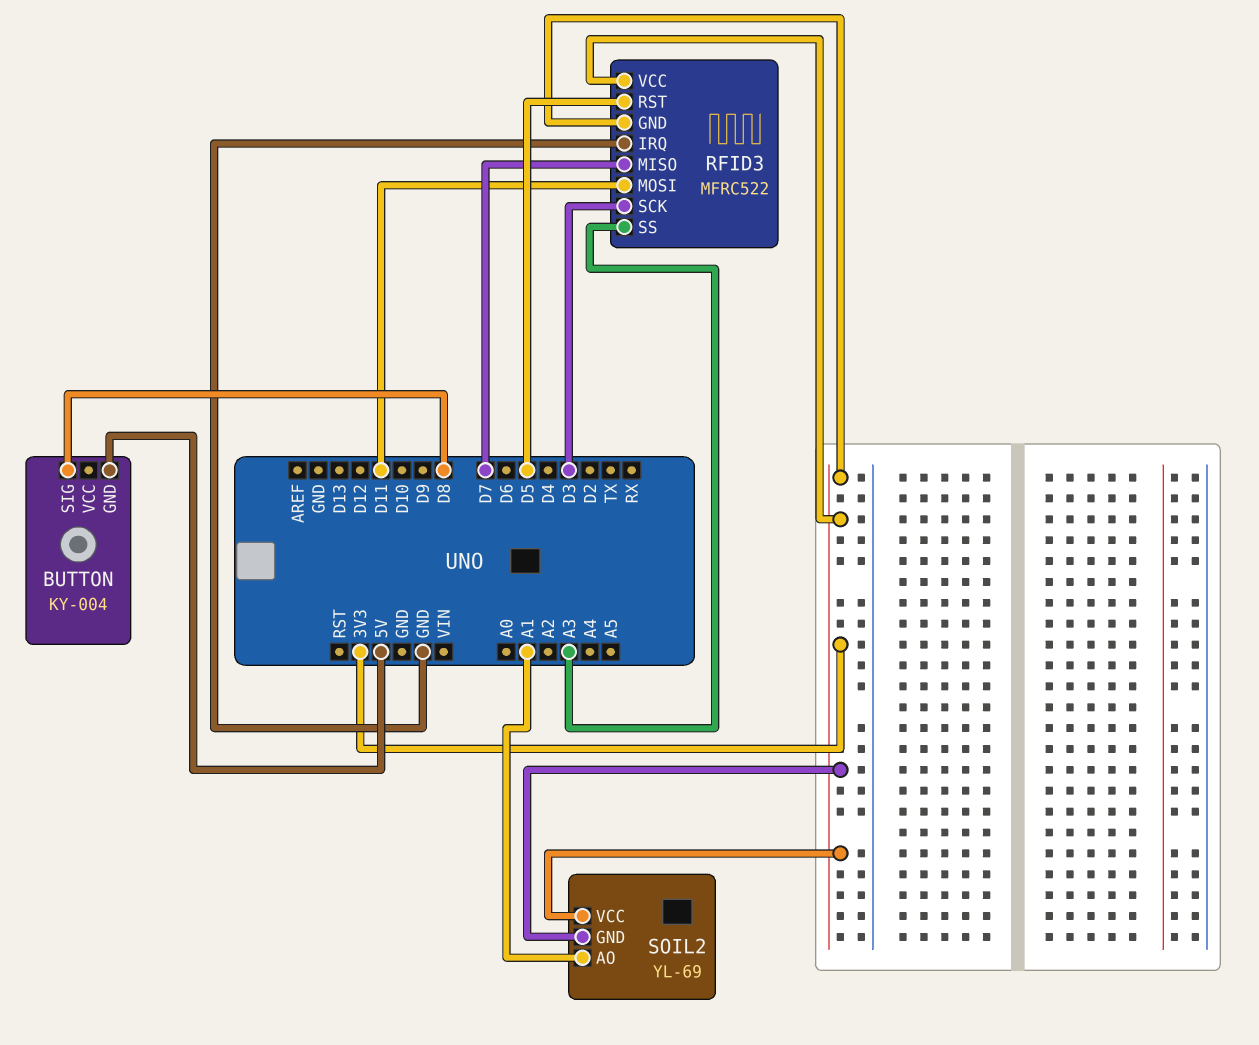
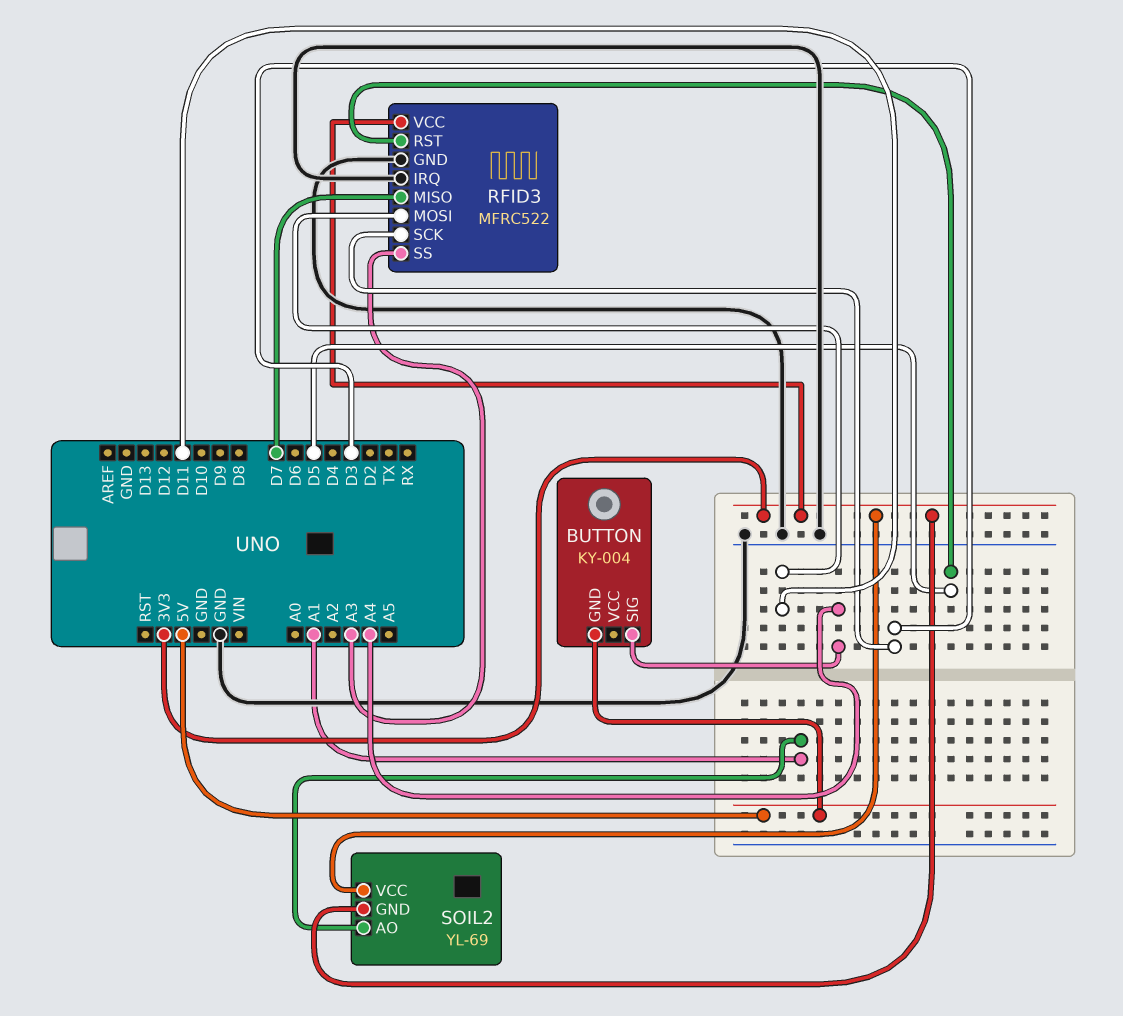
BUTTON pin SIG: D8 -> A4
RFID3 pin GND: 3V3 -> GND

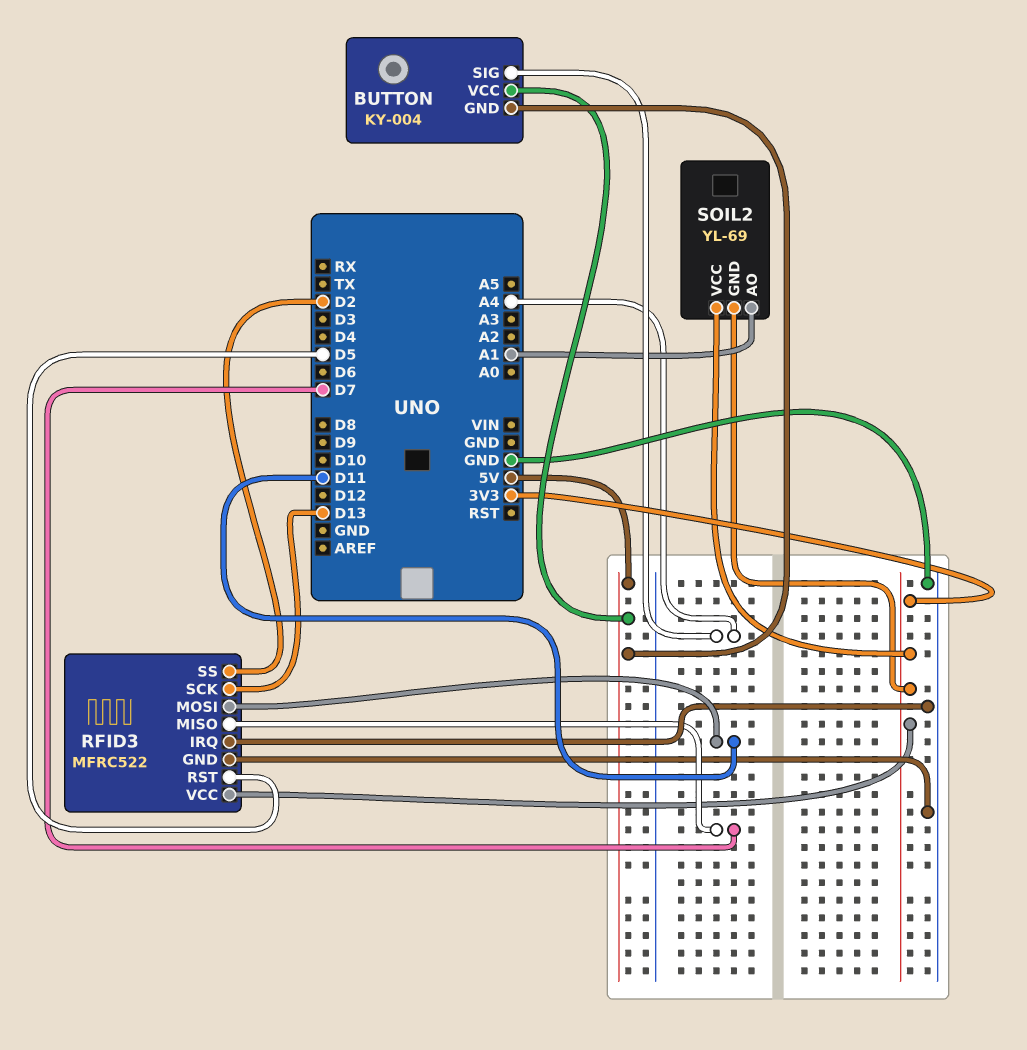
BUTTON pin VCC: none -> 5V
RFID3 pin SCK: D3 -> D13
RFID3 pin SS: A3 -> D2

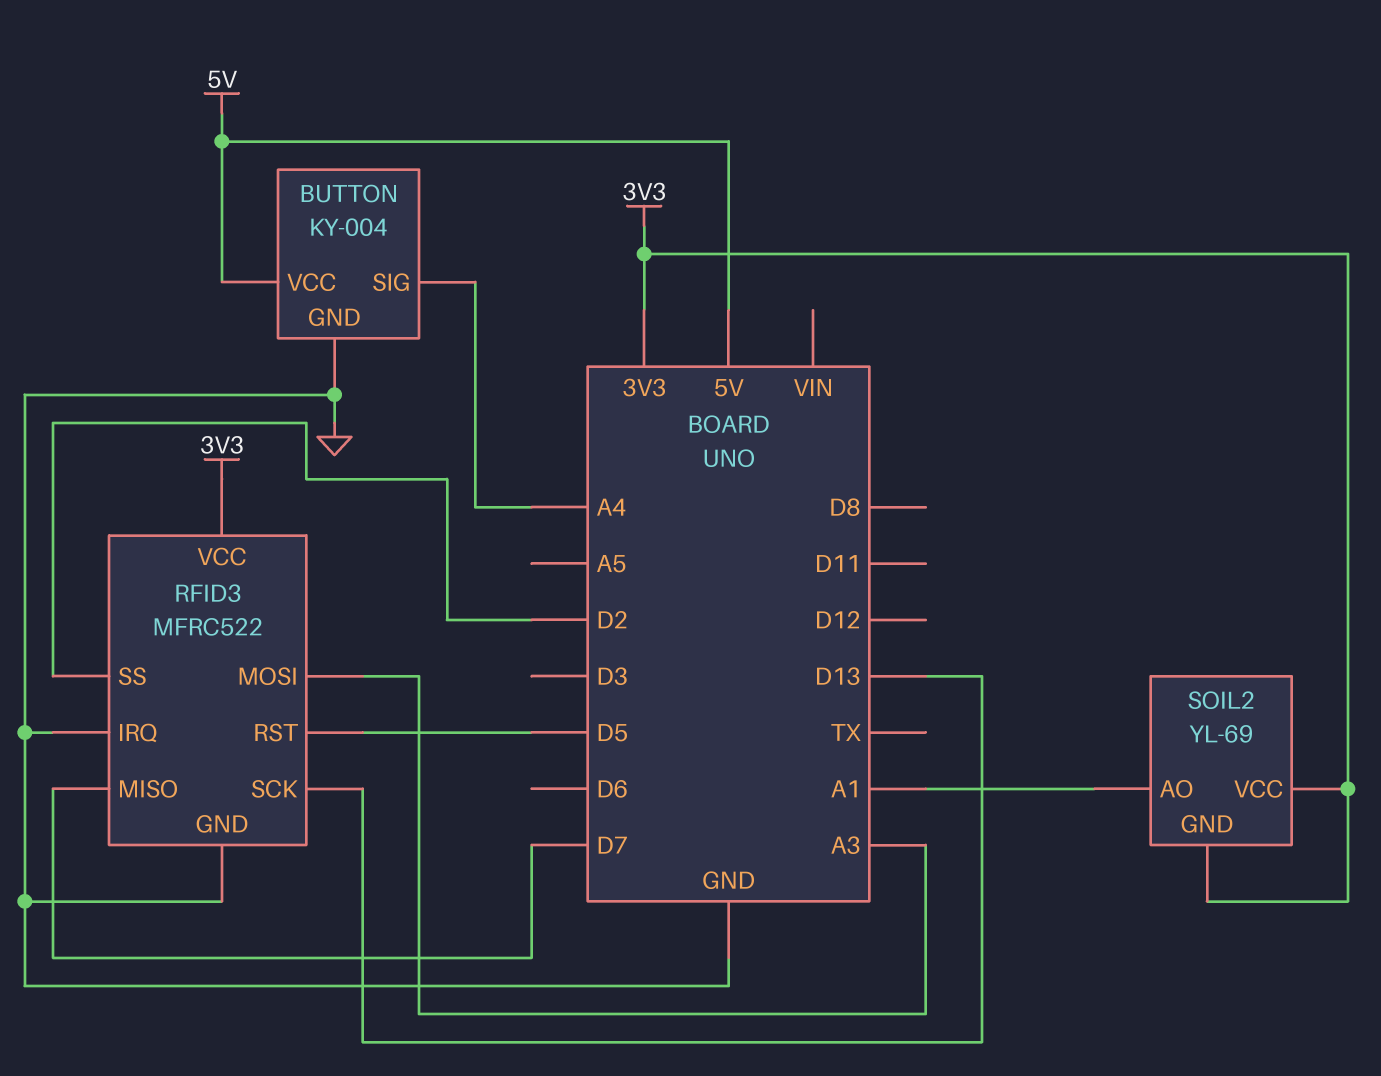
BUTTON pin GND: 5V -> GND
RFID3 pin MOSI: D11 -> A3

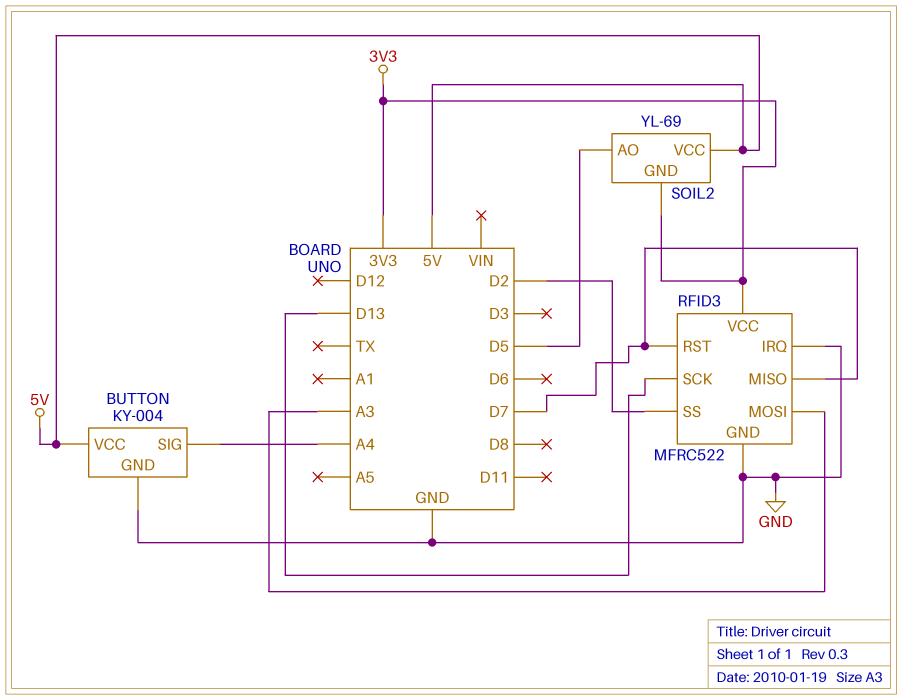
RFID3 pin RST: D5 -> D7
SOIL2 pin AO: A1 -> D5
SOIL2 pin VCC: 3V3 -> 5V

